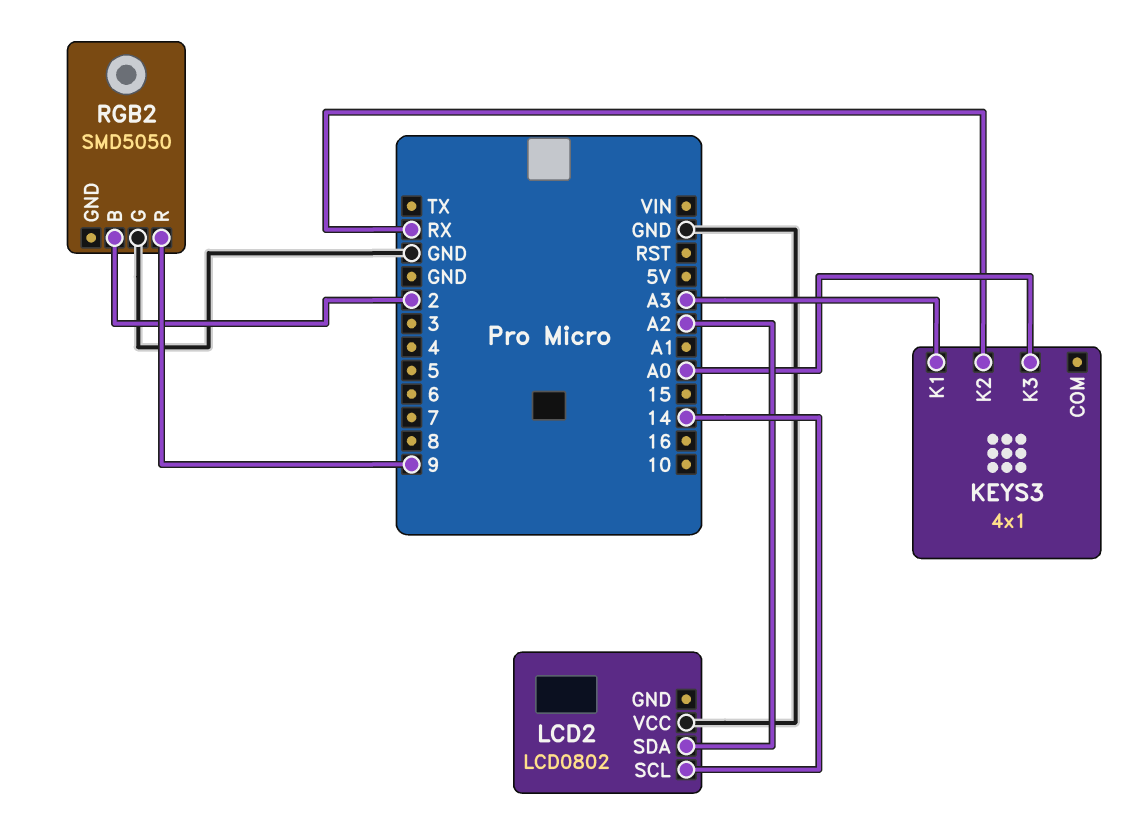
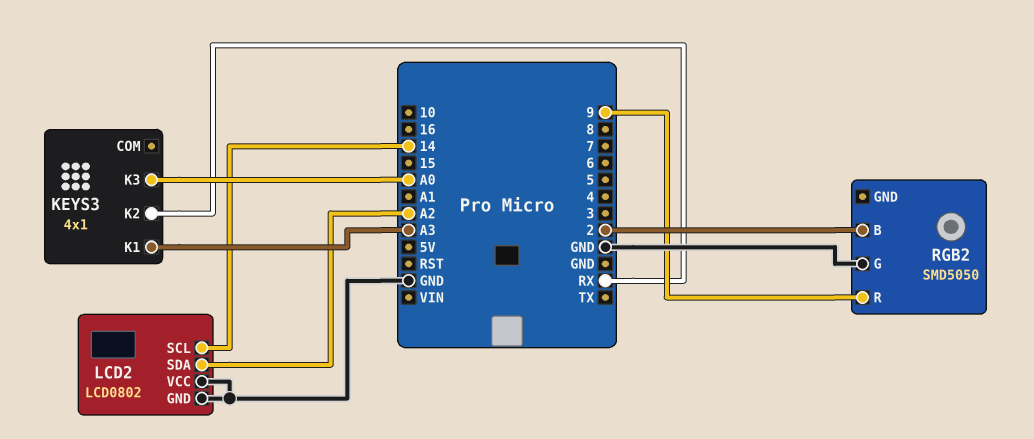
LCD2 pin GND: none -> GND

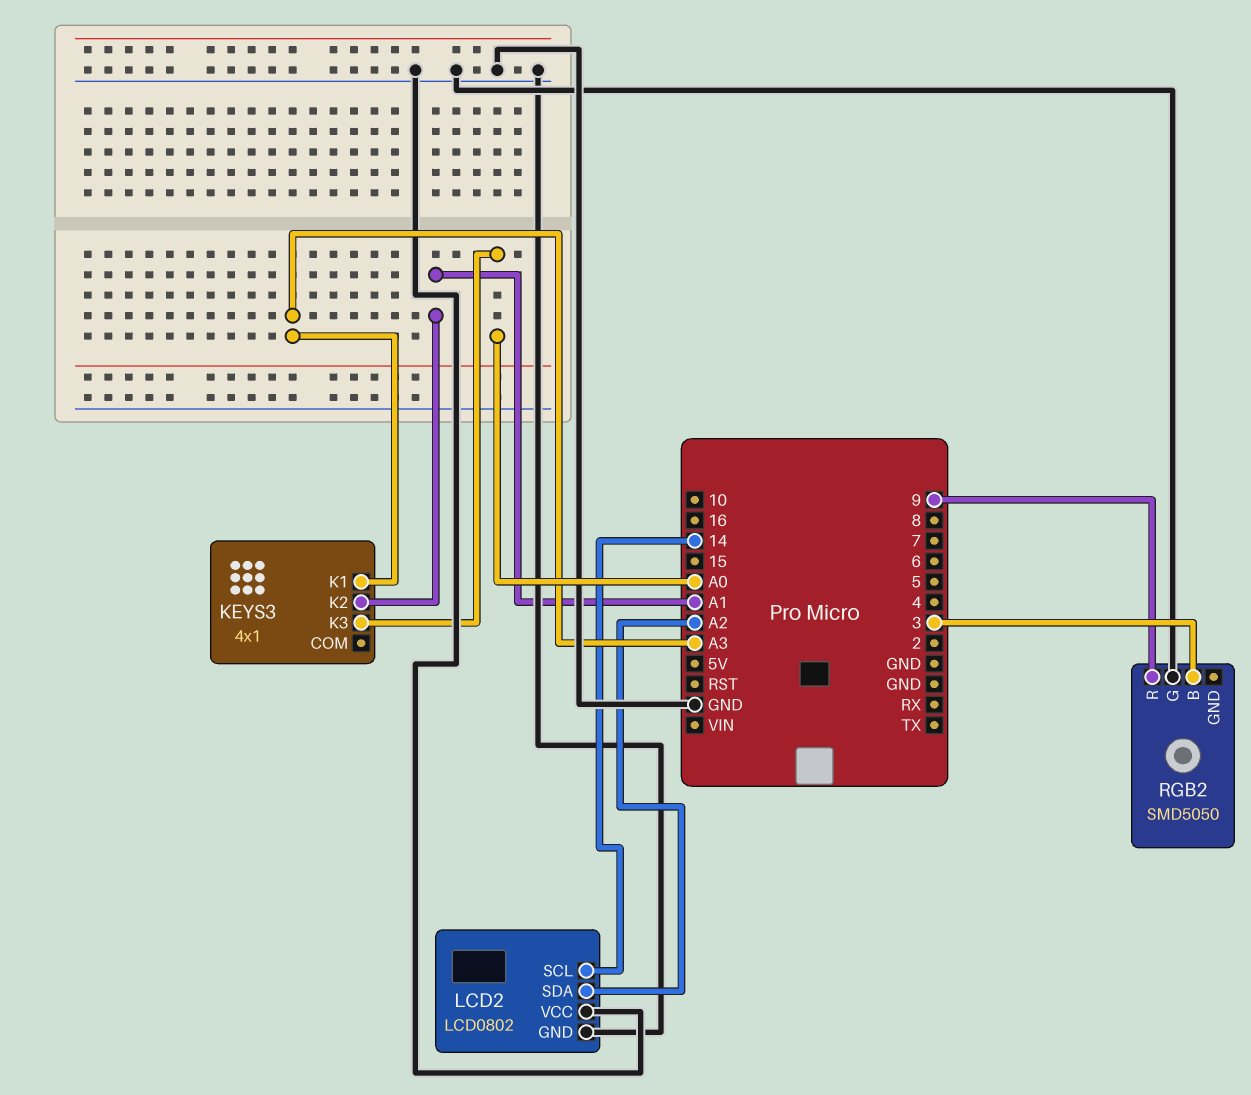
KEYS3 pin K2: RX -> A1
RGB2 pin B: 2 -> 3

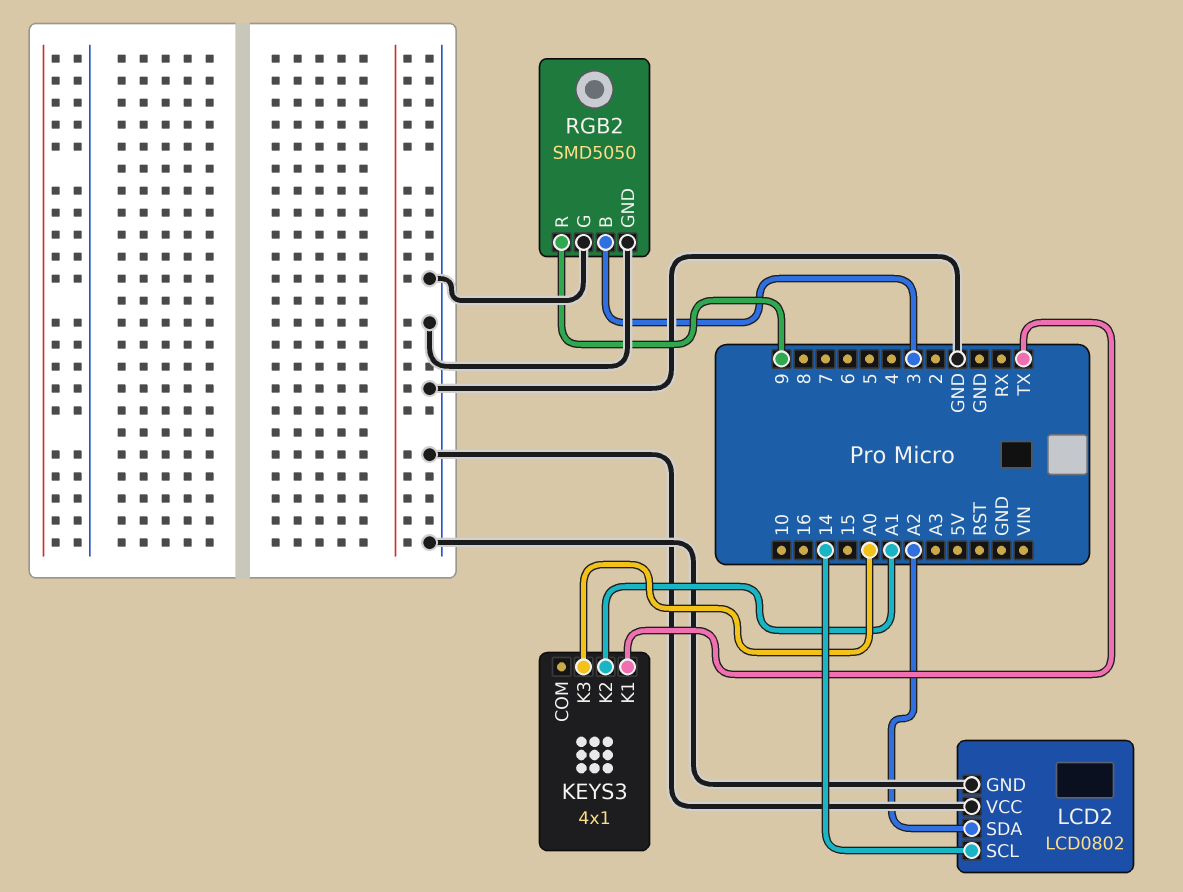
KEYS3 pin K1: A3 -> TX
RGB2 pin GND: none -> GND

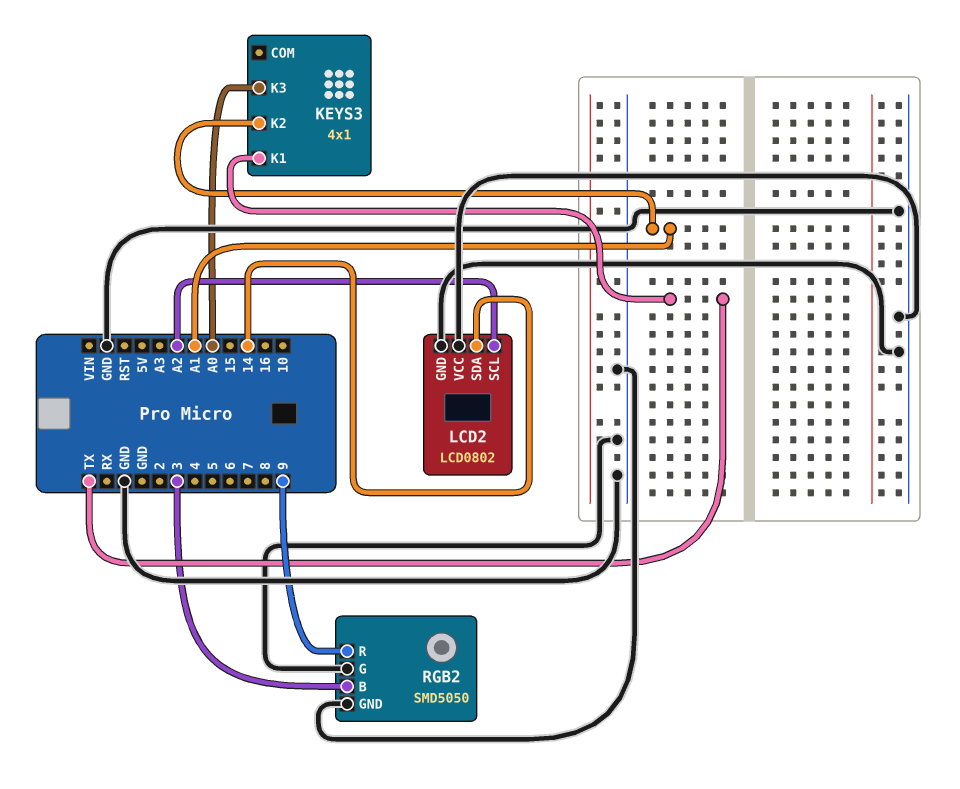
LCD2 pin SCL: 14 -> A2
LCD2 pin SDA: A2 -> 14

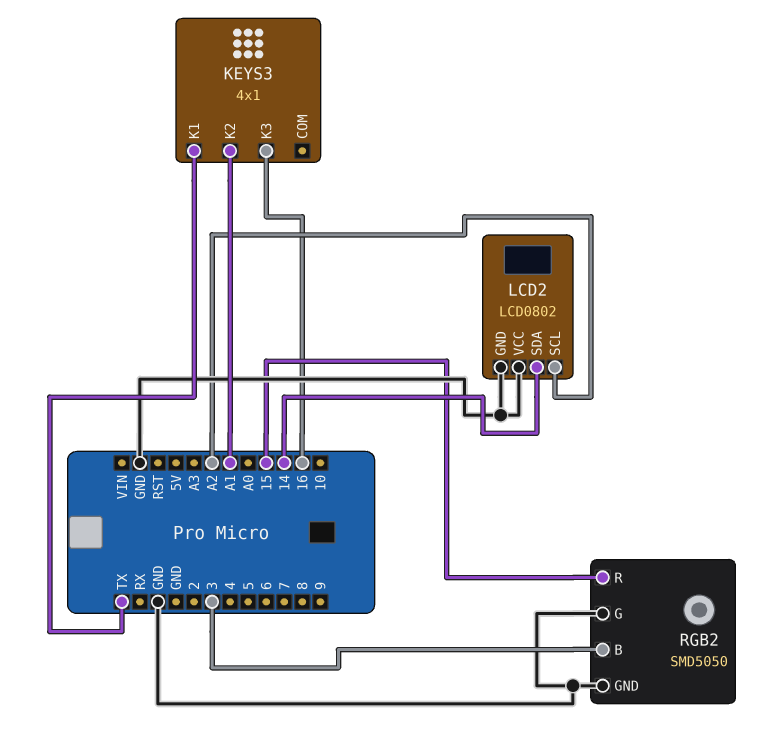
KEYS3 pin K3: A0 -> 16
RGB2 pin R: 9 -> 15

